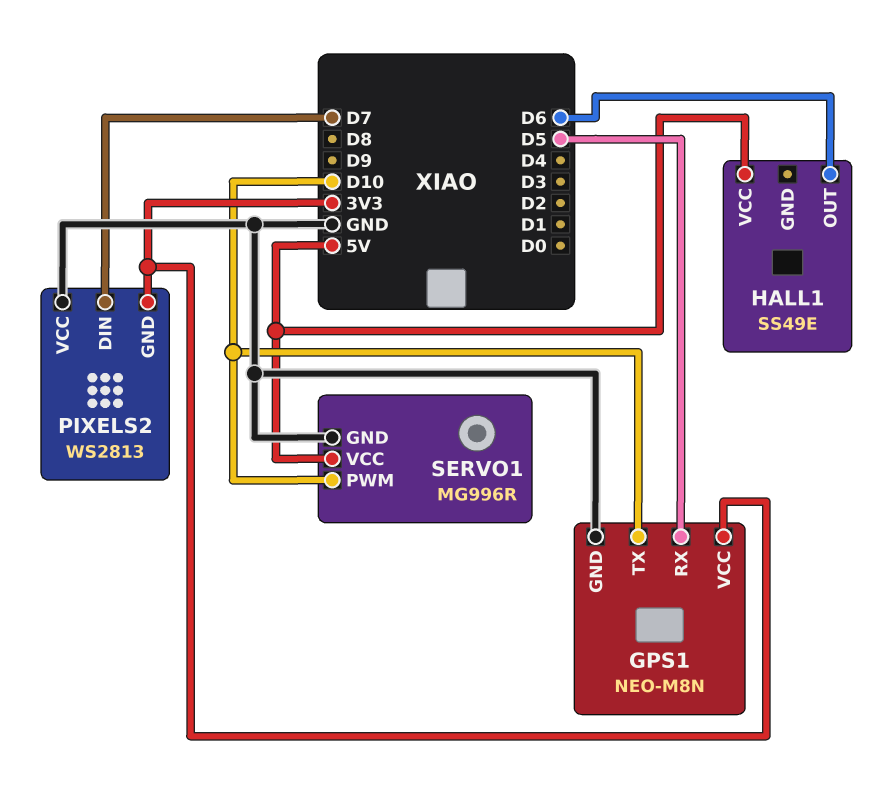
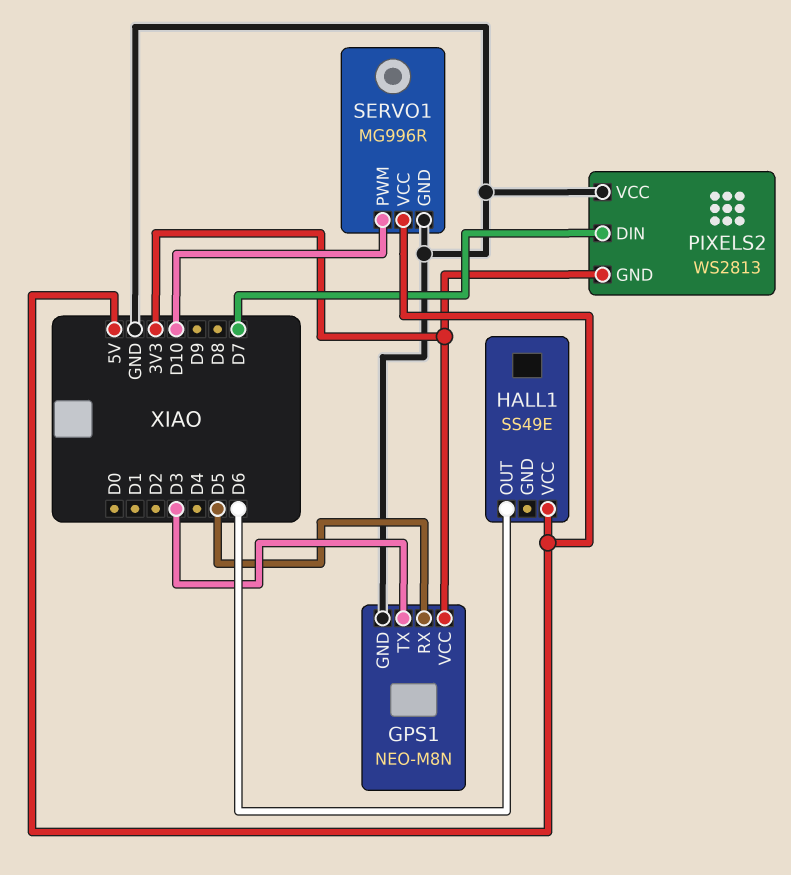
GPS1 pin TX: D10 -> D3

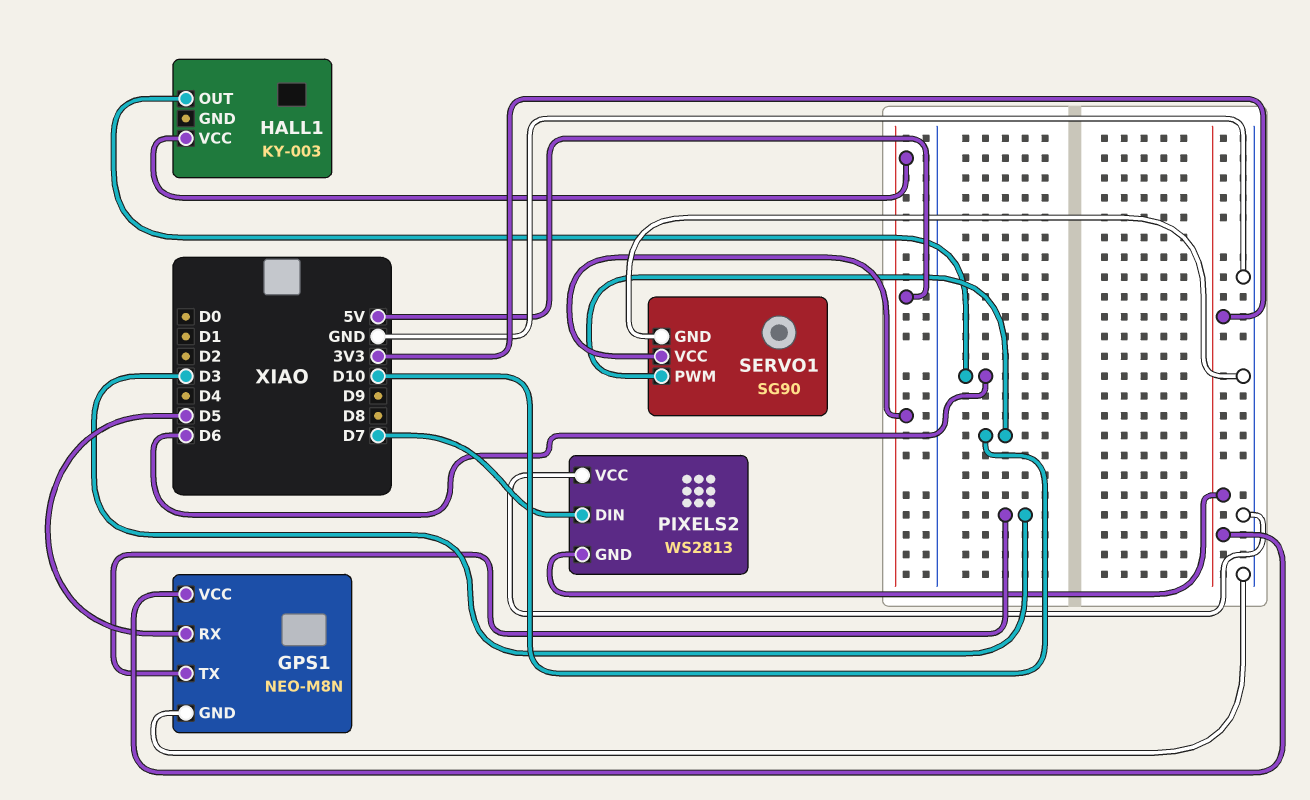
HALL1: SS49E -> KY-003
SERVO1: MG996R -> SG90

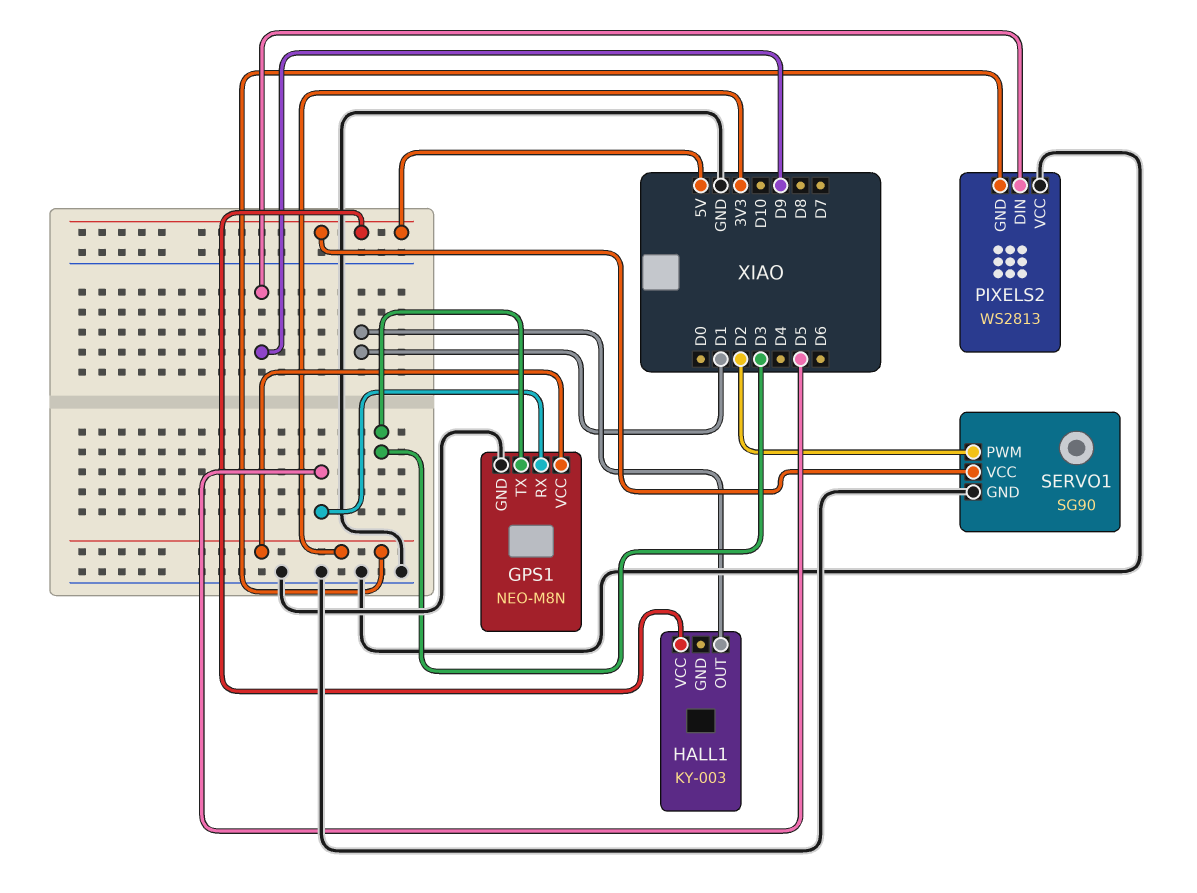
HALL1 pin OUT: D6 -> D1
PIXELS2 pin DIN: D7 -> D9
SERVO1 pin PWM: D10 -> D2

